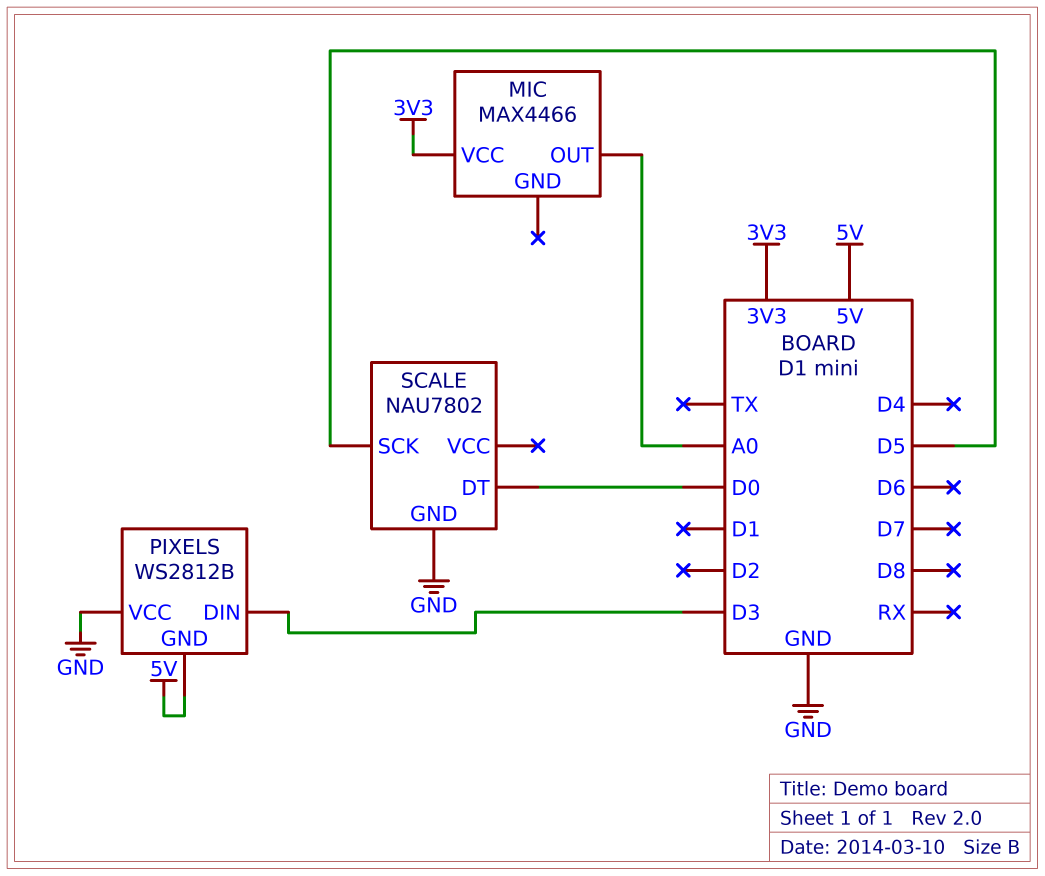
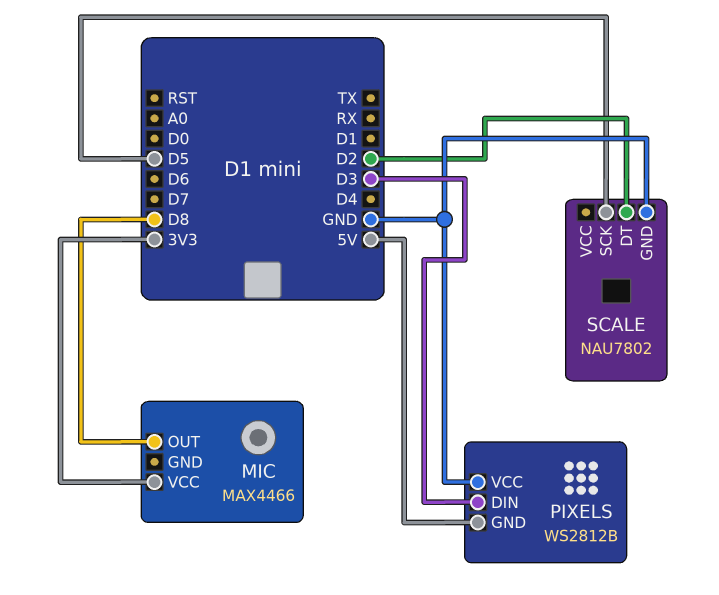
MIC pin OUT: A0 -> D8
SCALE pin DT: D0 -> D2

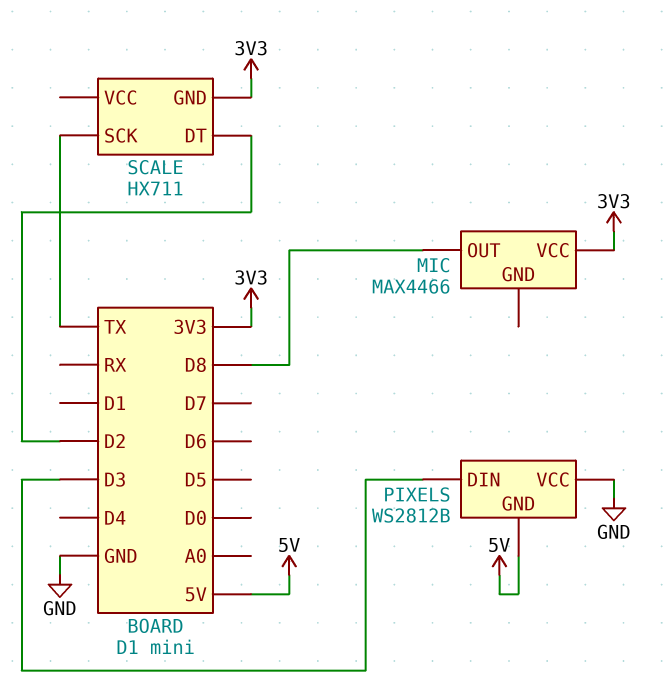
SCALE: NAU7802 -> HX711
SCALE pin GND: GND -> 3V3
SCALE pin SCK: D5 -> TX

